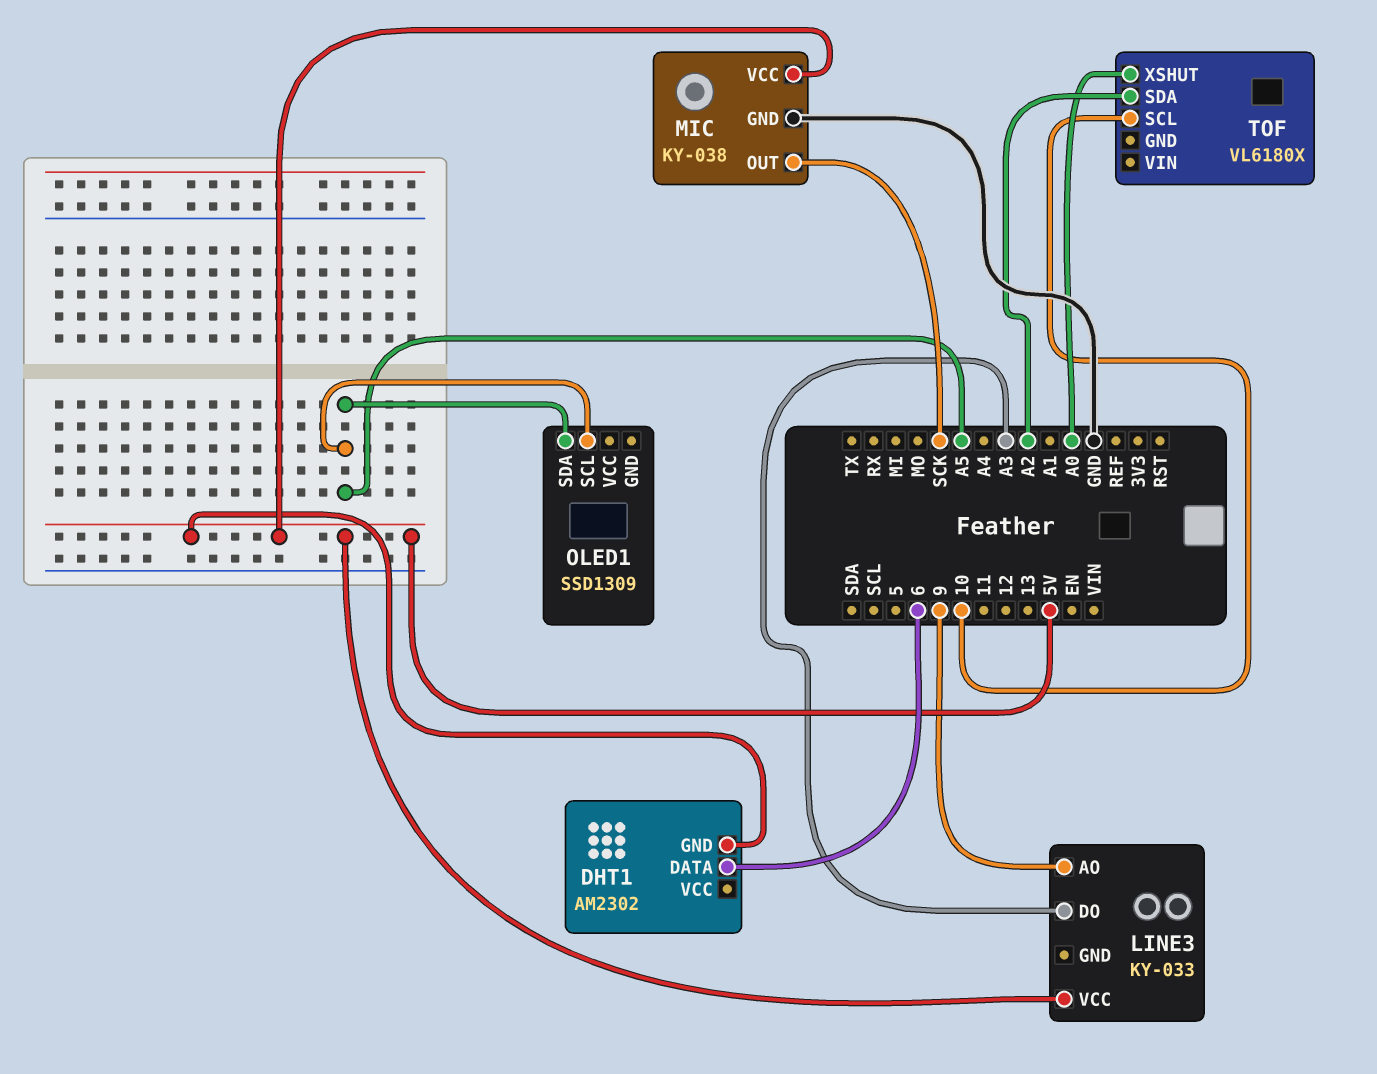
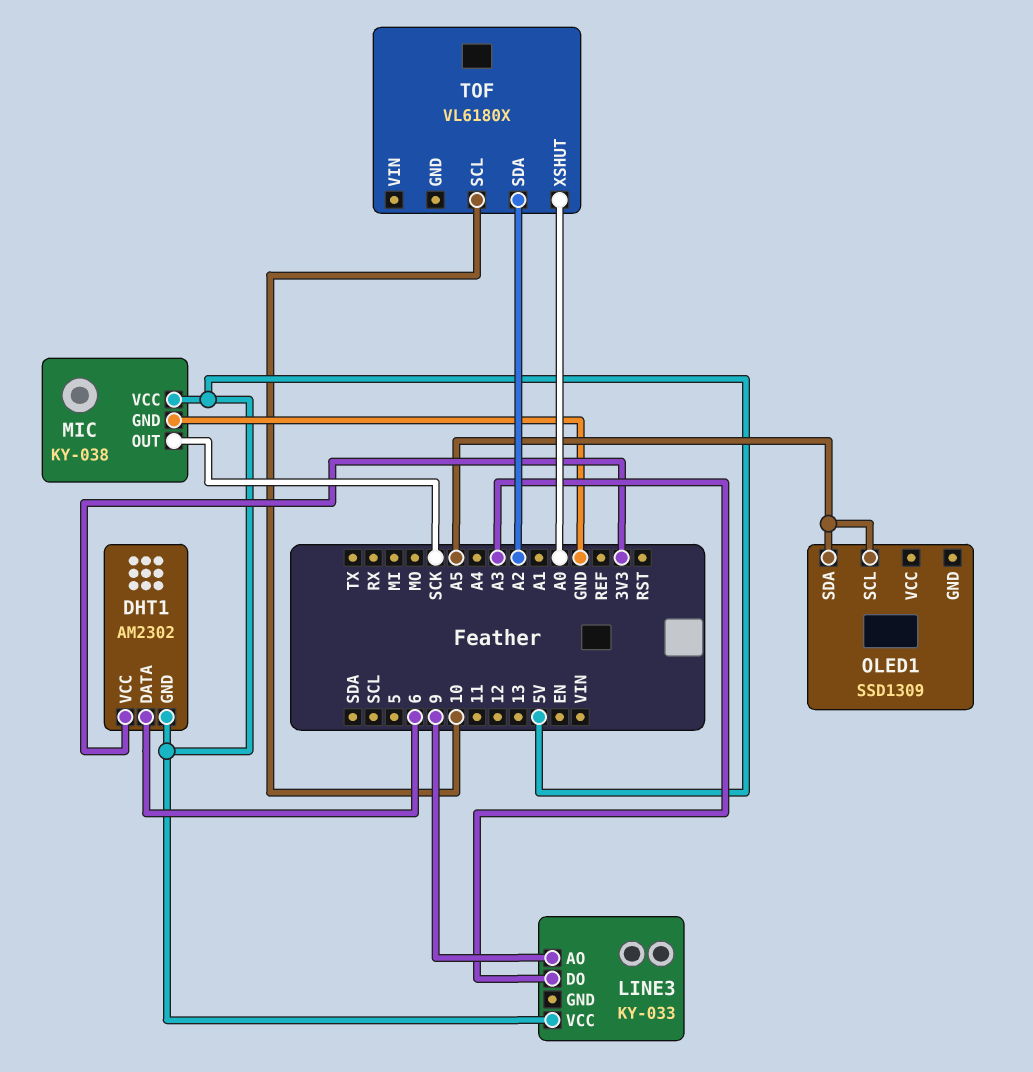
DHT1 pin VCC: none -> 3V3

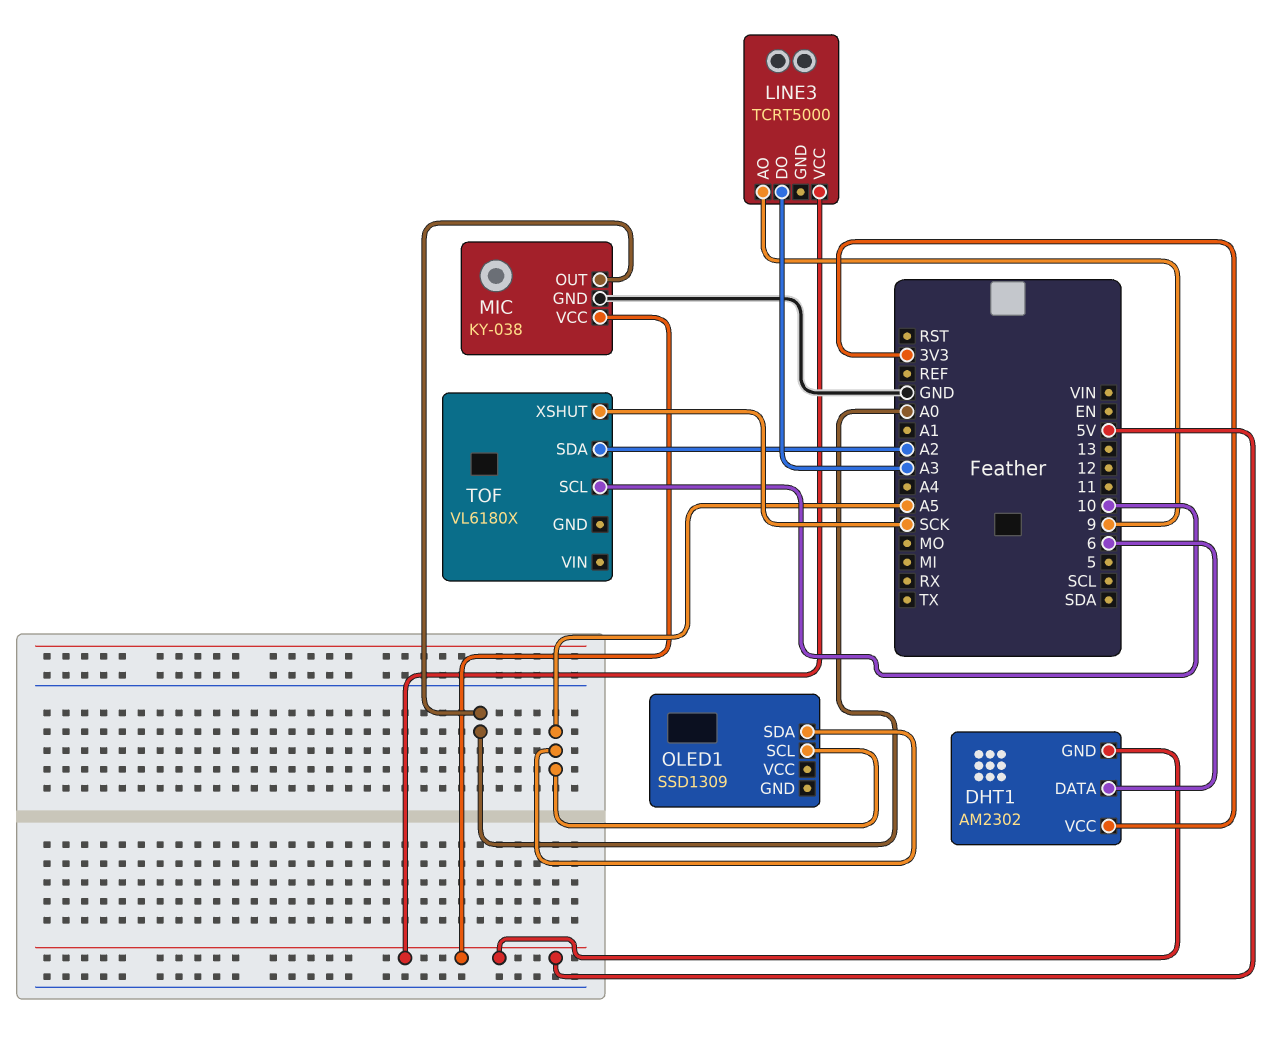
LINE3: KY-033 -> TCRT5000
MIC pin OUT: SCK -> A0
TOF pin XSHUT: A0 -> SCK

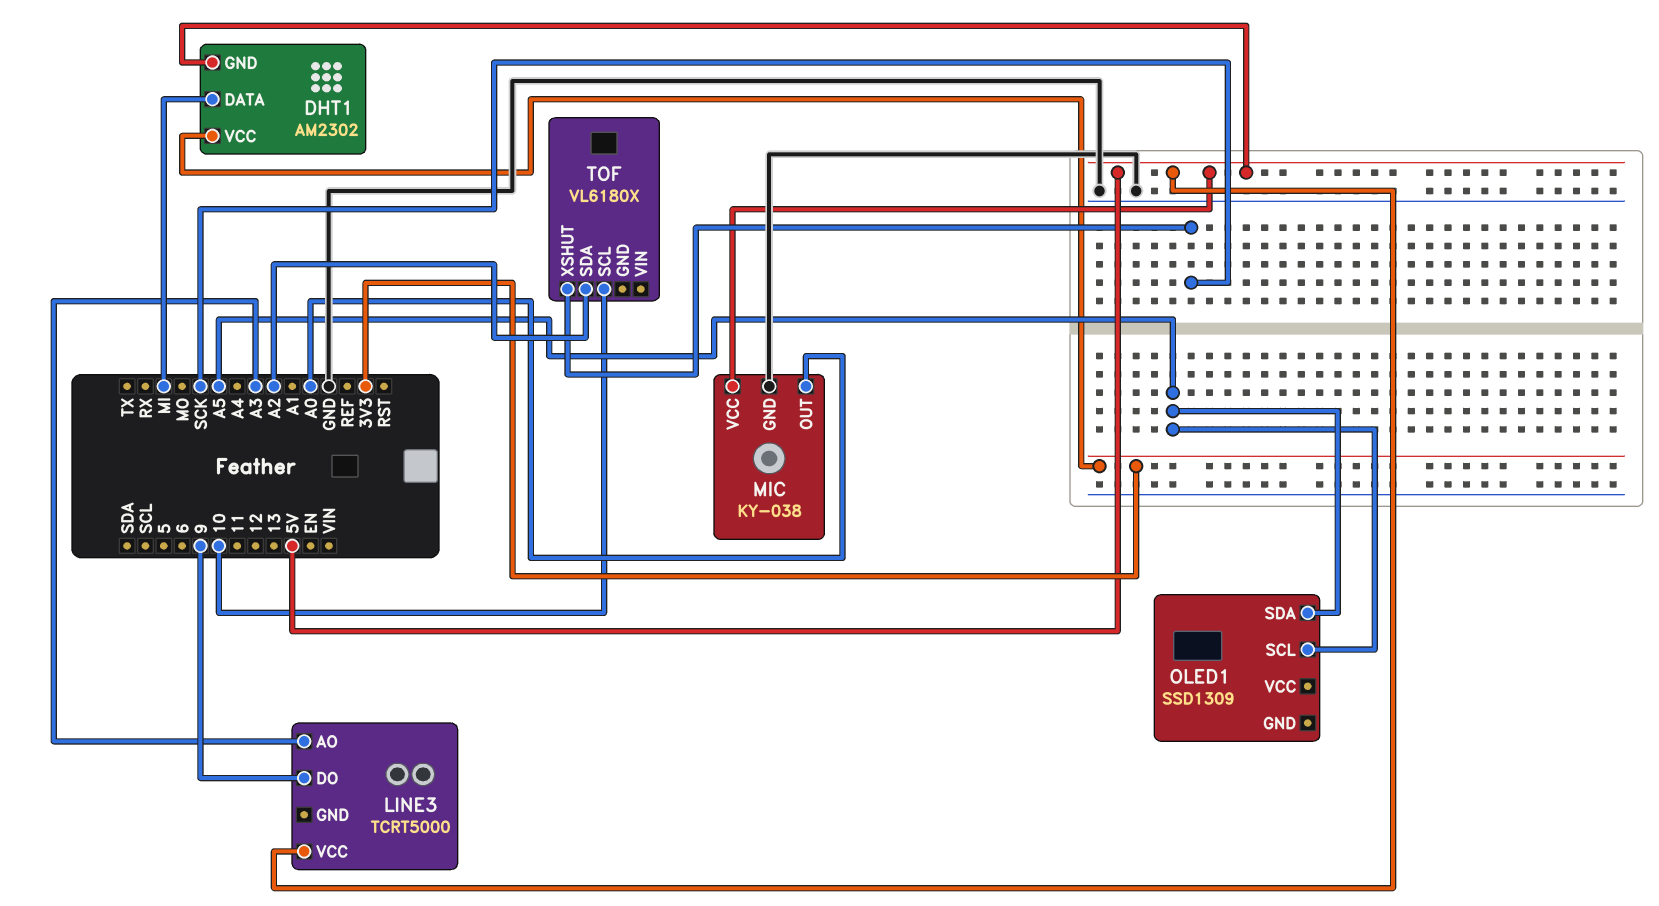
DHT1 pin DATA: 6 -> MI
LINE3 pin AO: 9 -> A3
LINE3 pin DO: A3 -> 9

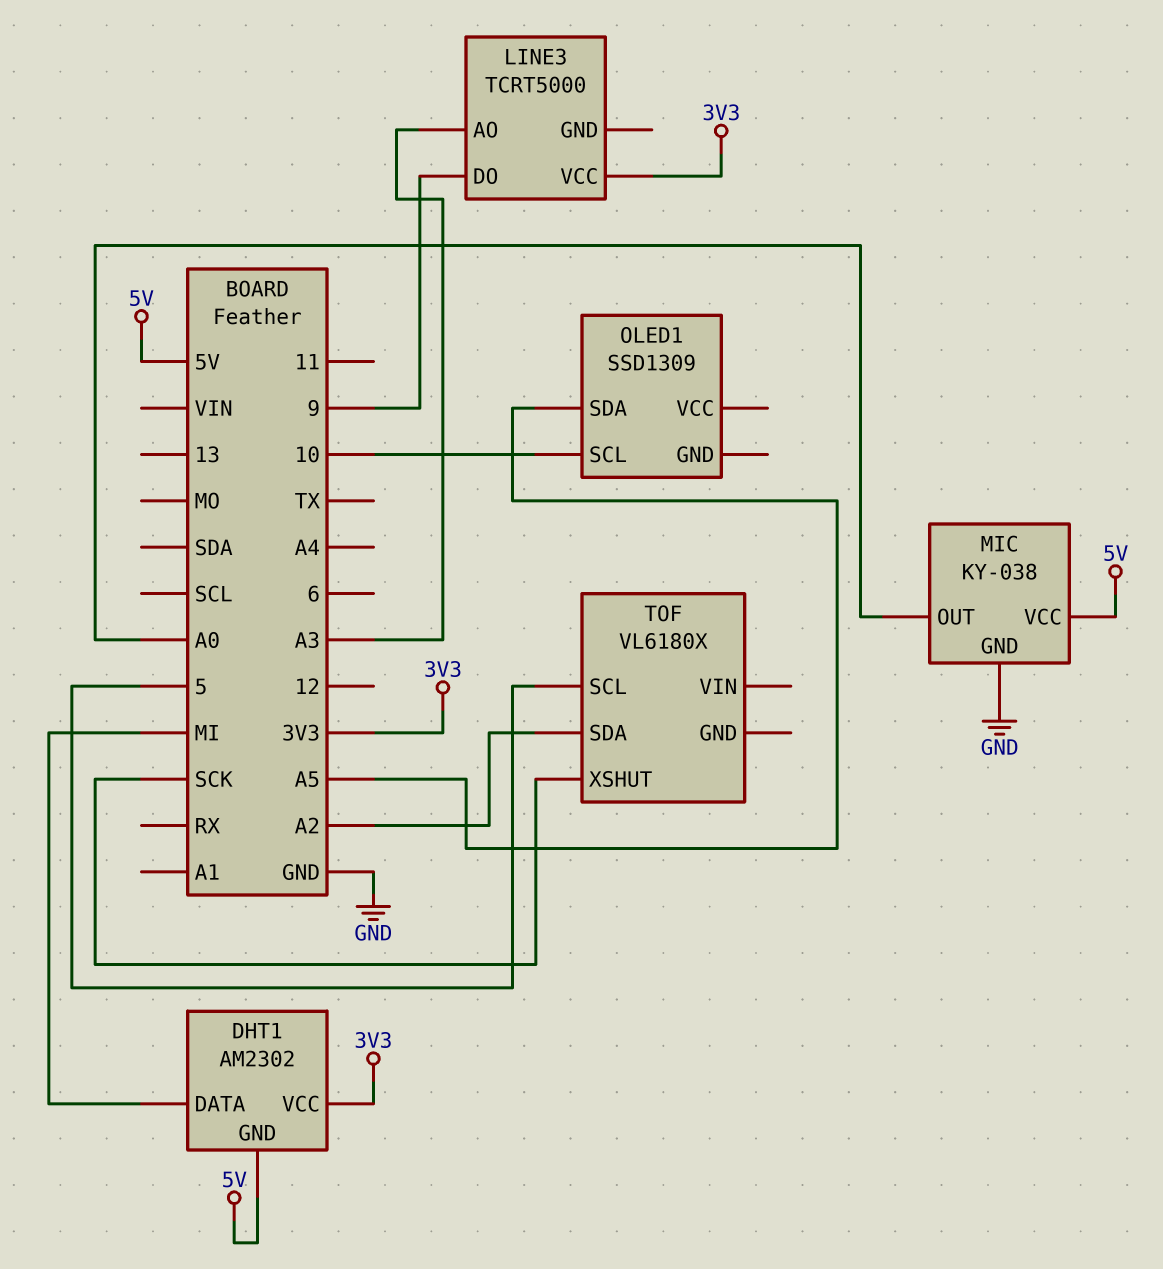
LINE3 pin VCC: 5V -> 3V3
OLED1 pin SCL: A5 -> 10
TOF pin SCL: 10 -> 5

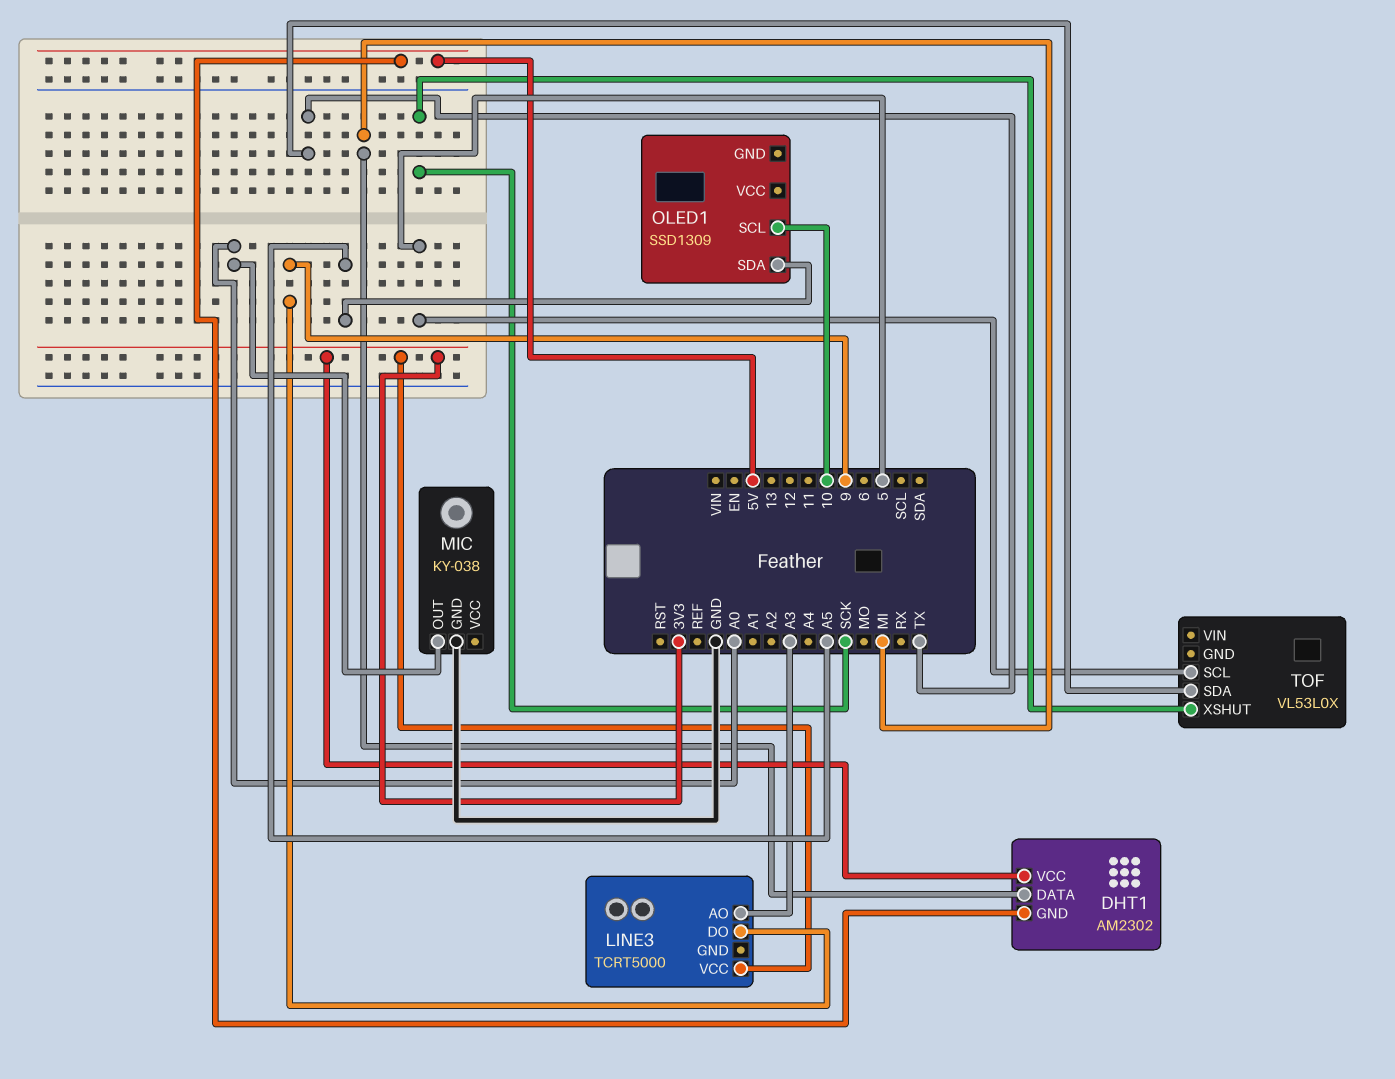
MIC pin VCC: 5V -> none
TOF: VL6180X -> VL53L0X
TOF pin SDA: A2 -> TX

